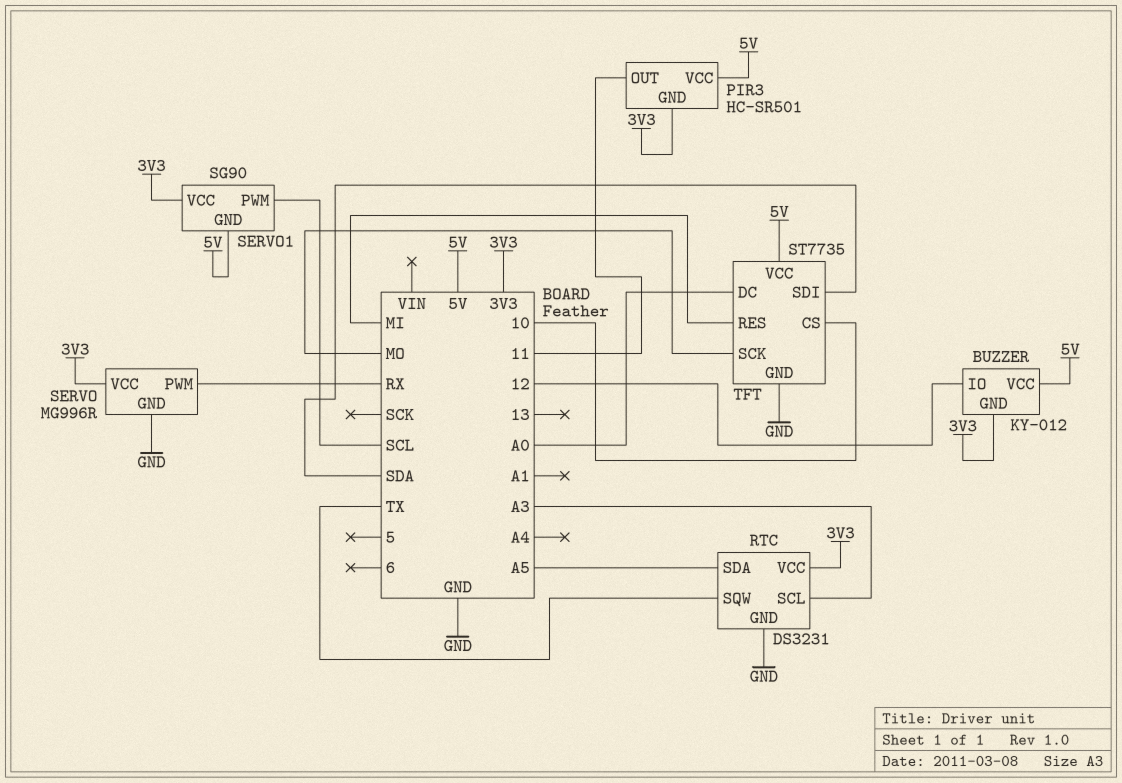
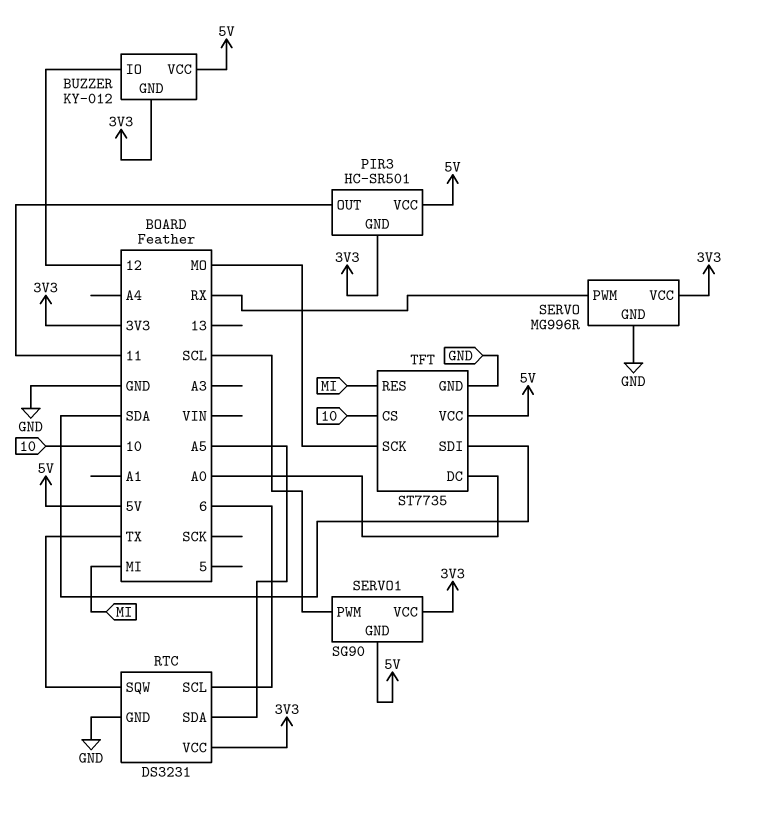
RTC pin SCL: A3 -> 6

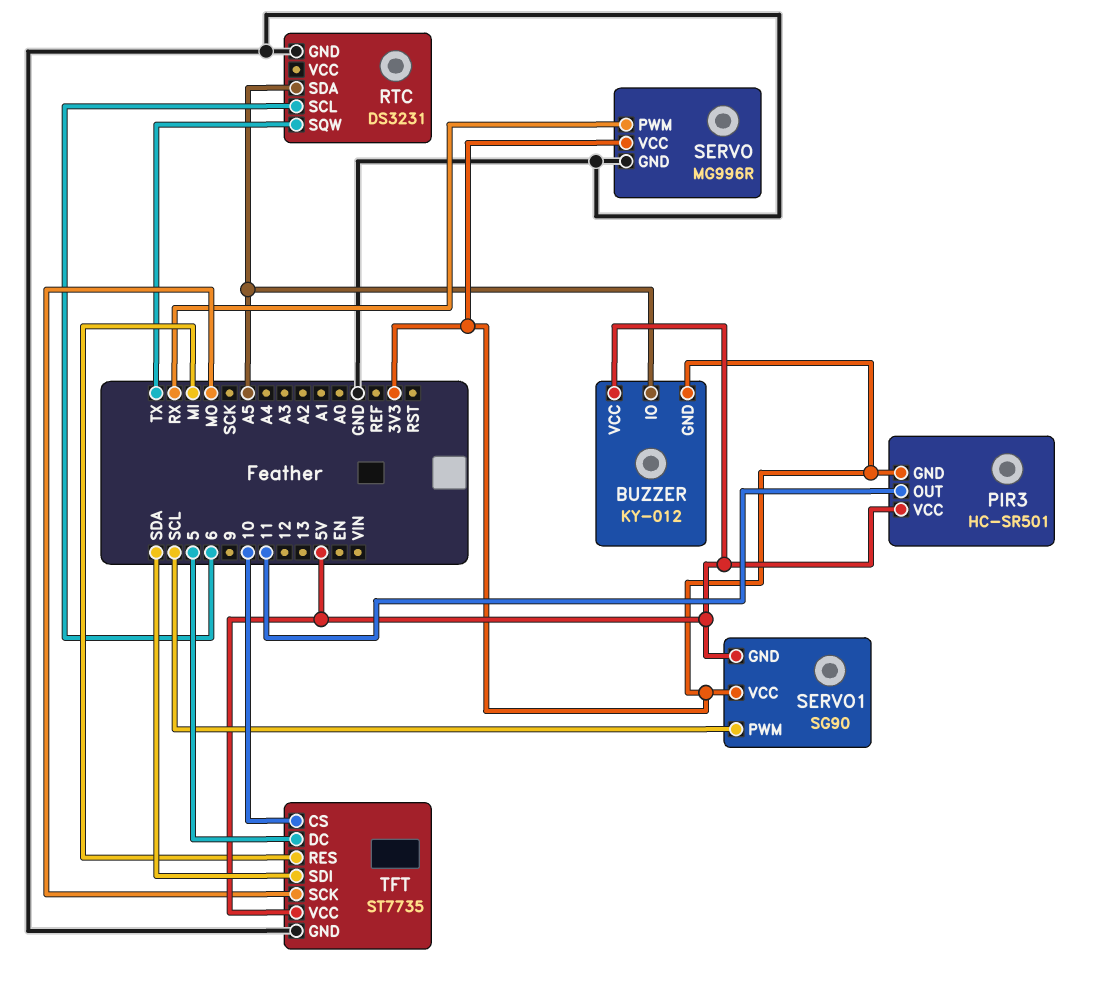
BUZZER pin IO: 12 -> A5
RTC pin VCC: 3V3 -> none
TFT pin DC: A0 -> 5

